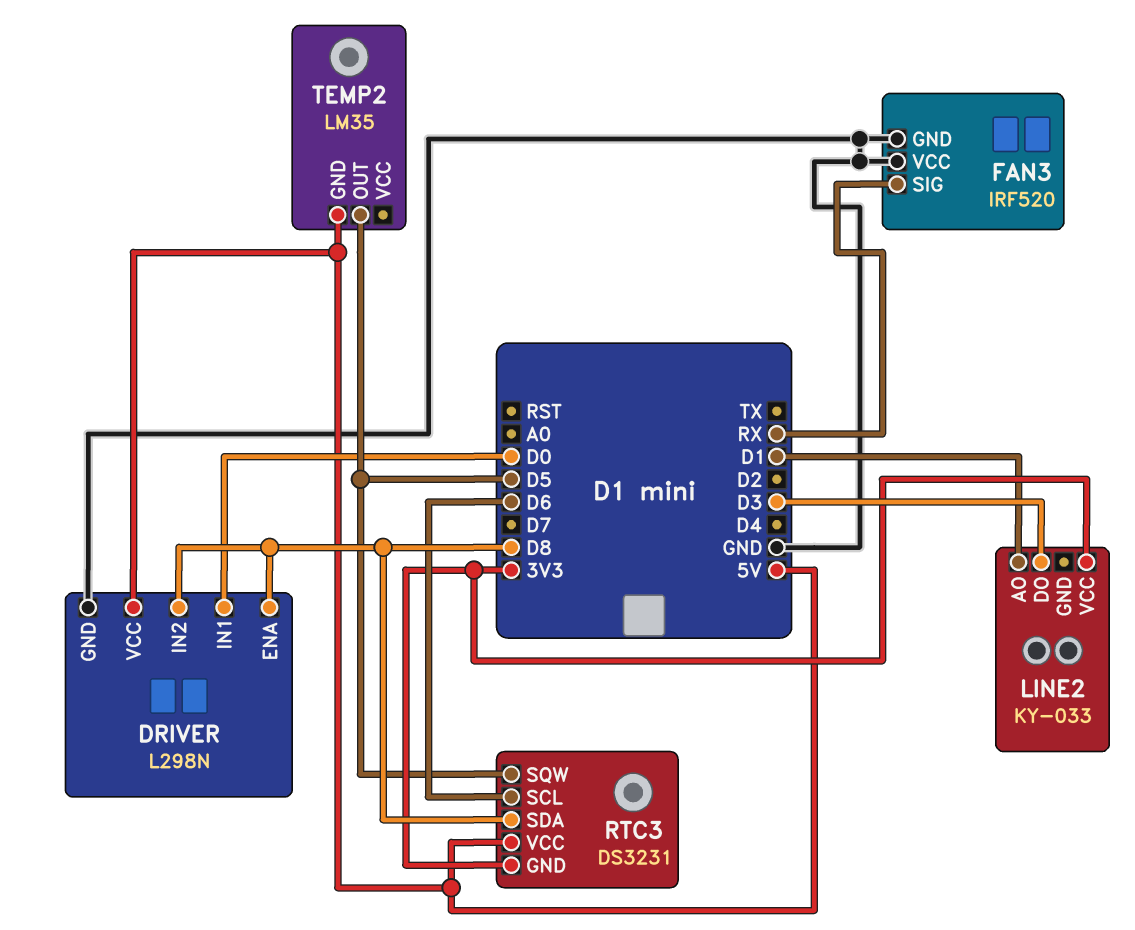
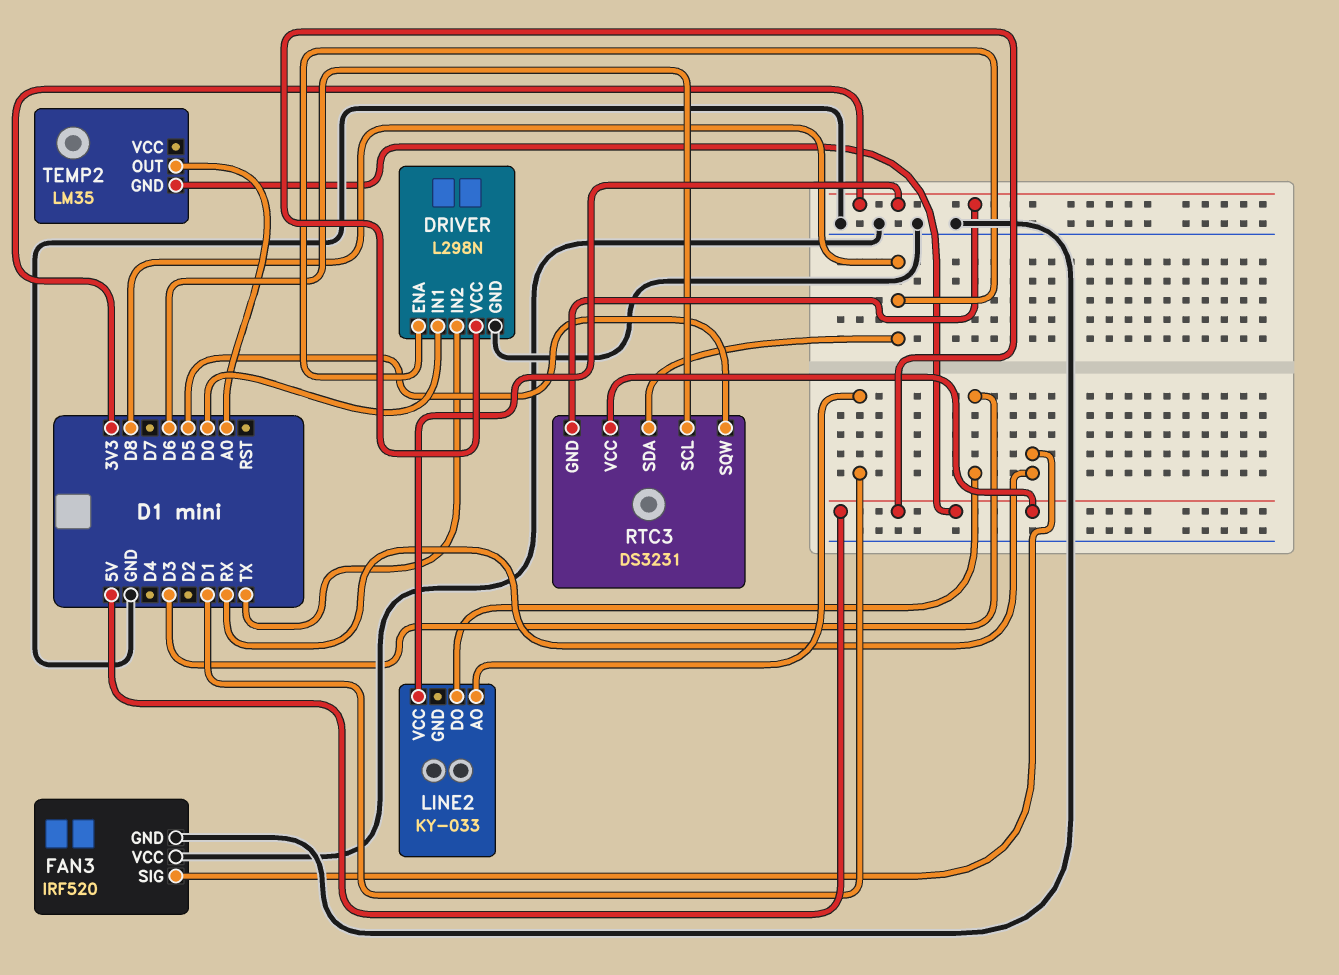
DRIVER pin IN2: D8 -> TX
TEMP2 pin OUT: D5 -> A0

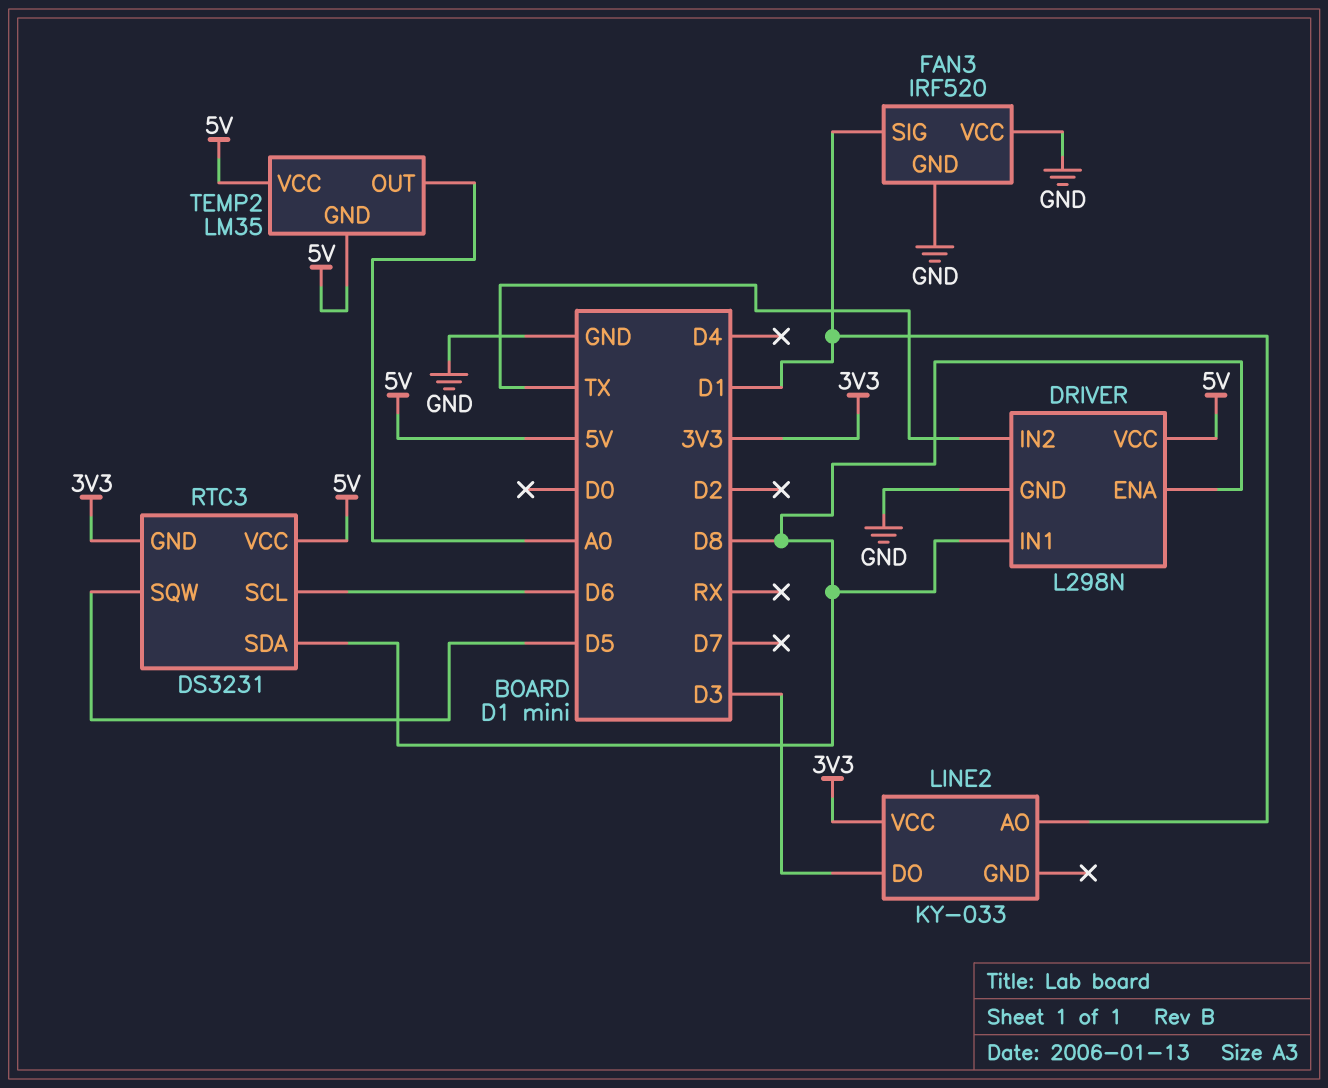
DRIVER pin IN1: D0 -> D8
FAN3 pin SIG: RX -> D1
TEMP2 pin VCC: none -> 5V

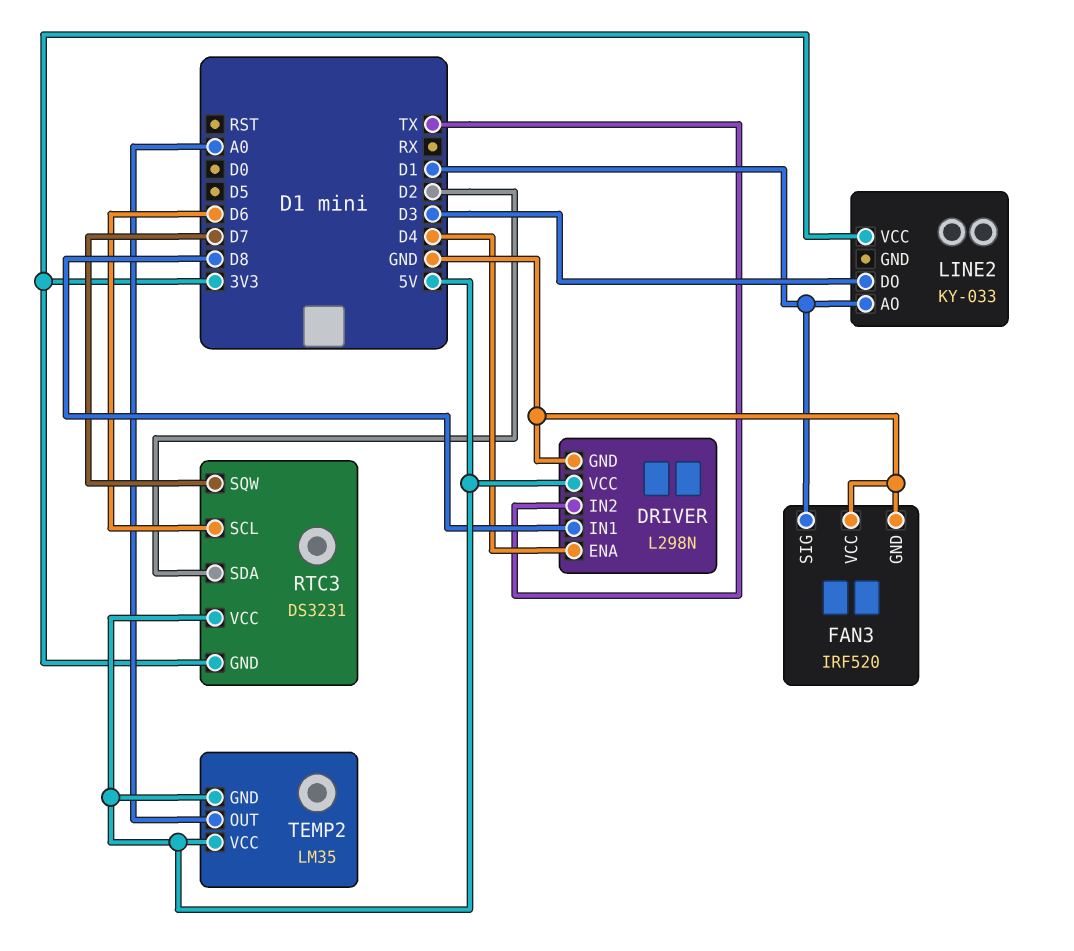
DRIVER pin ENA: D8 -> D4
RTC3 pin SDA: D8 -> D2
RTC3 pin SQW: D5 -> D7

